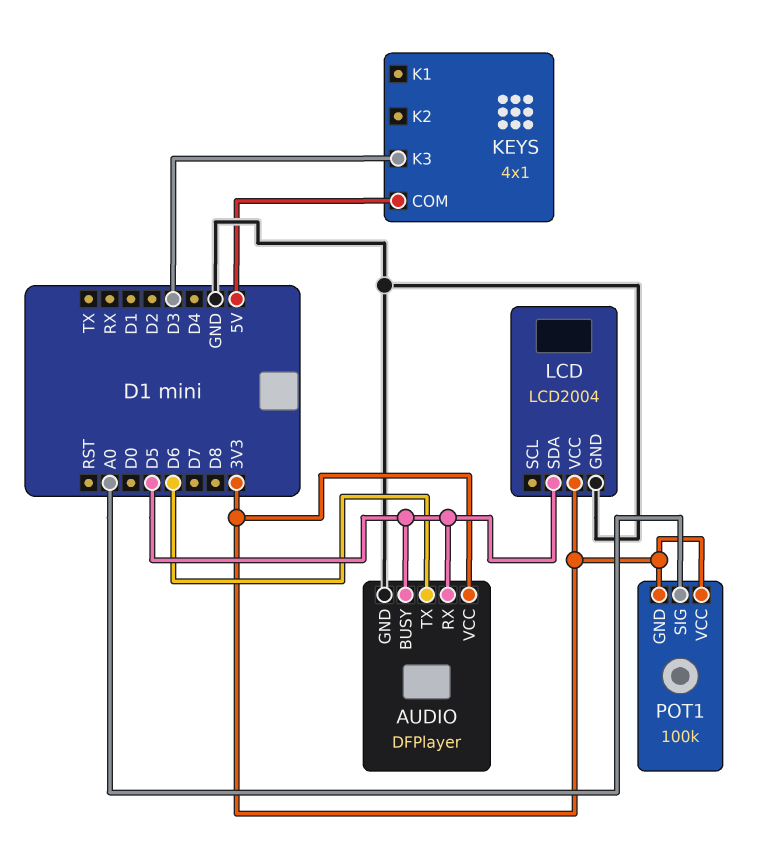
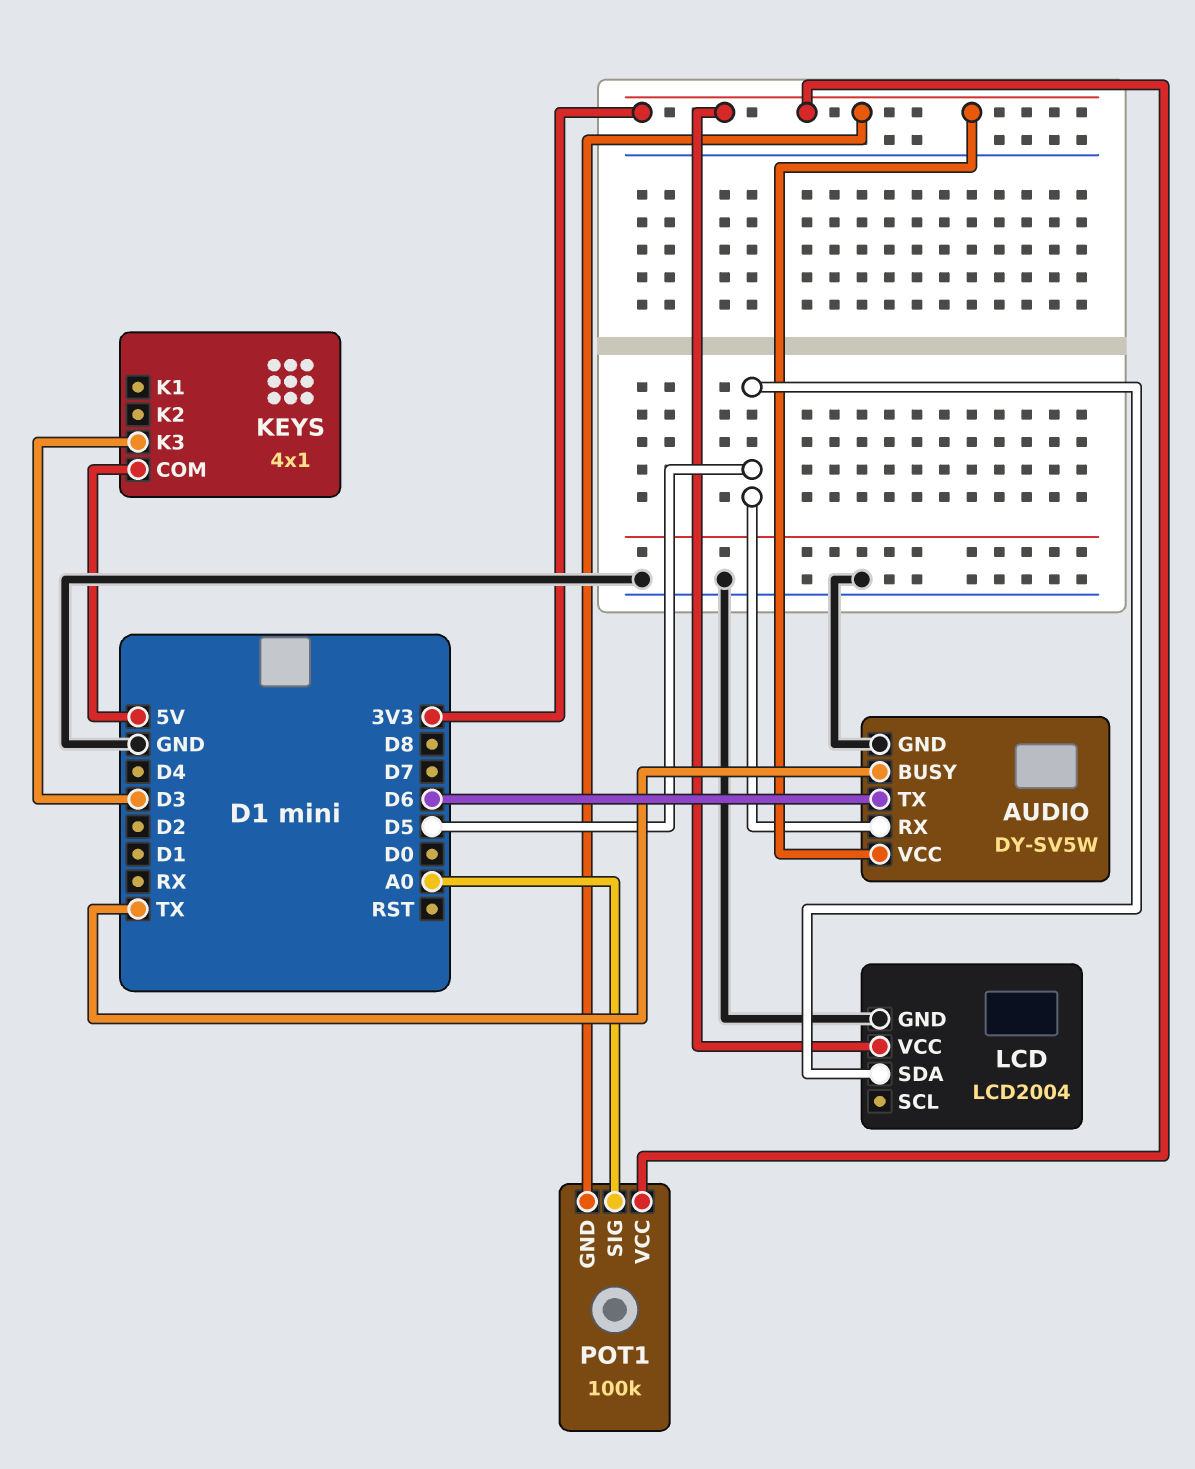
AUDIO: DFPlayer -> DY-SV5W
AUDIO pin BUSY: D5 -> TX

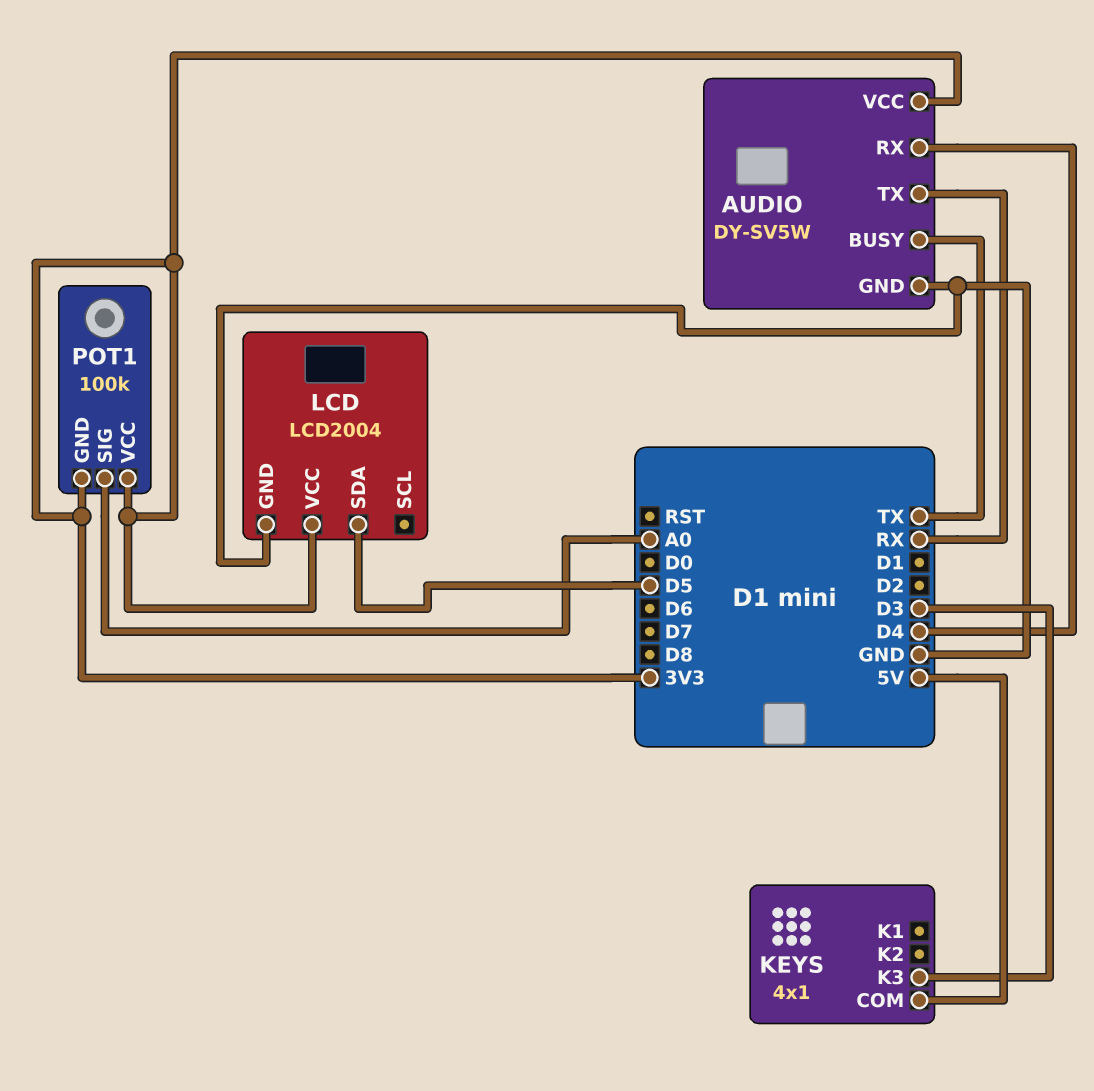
AUDIO pin RX: D5 -> D4
AUDIO pin TX: D6 -> RX

